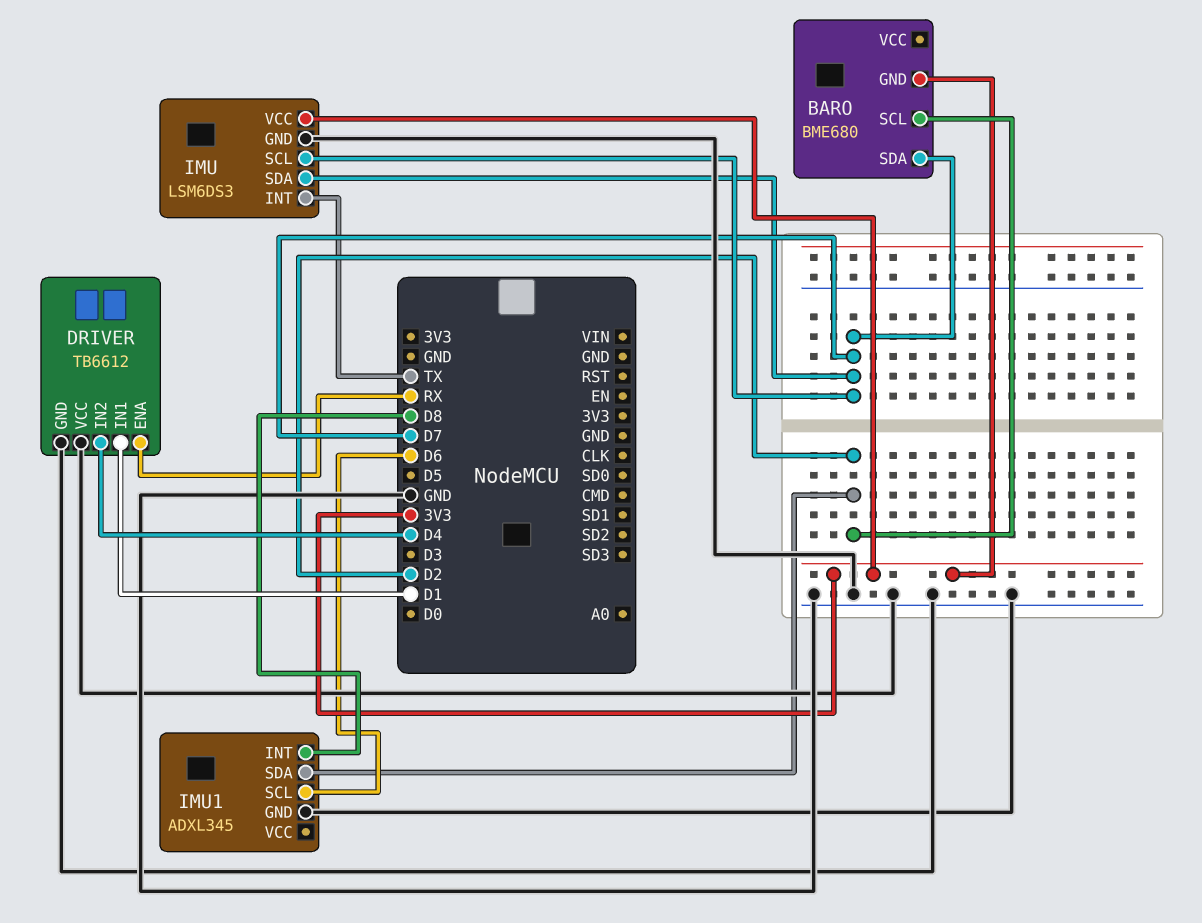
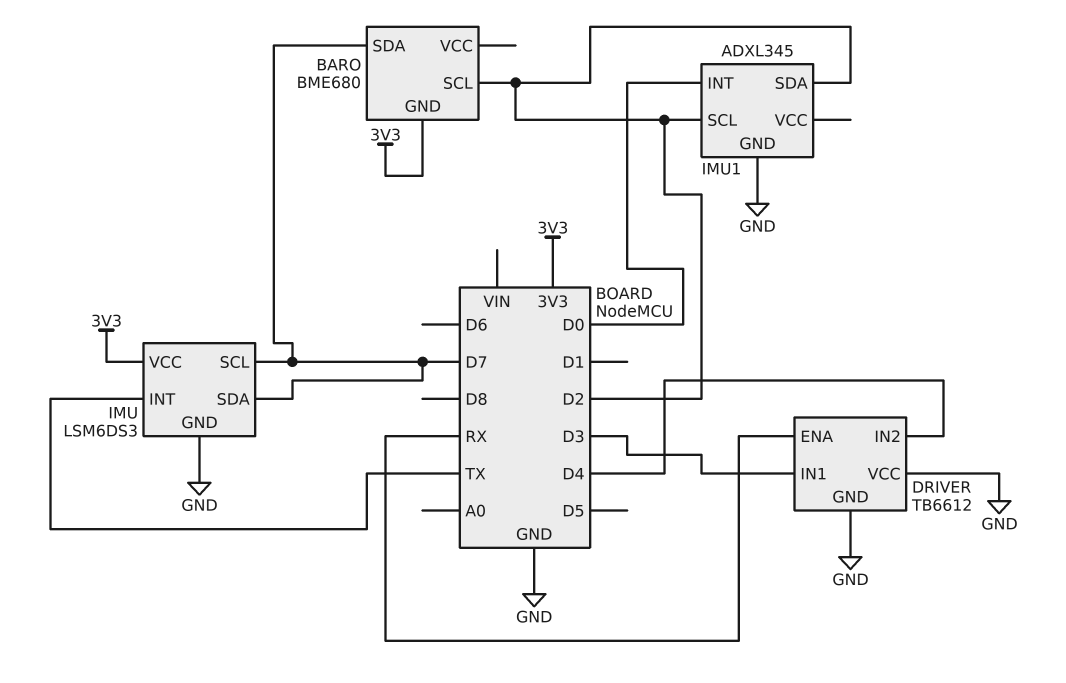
DRIVER pin IN1: D1 -> D3
IMU1 pin INT: D8 -> D0
IMU1 pin SCL: D6 -> D2

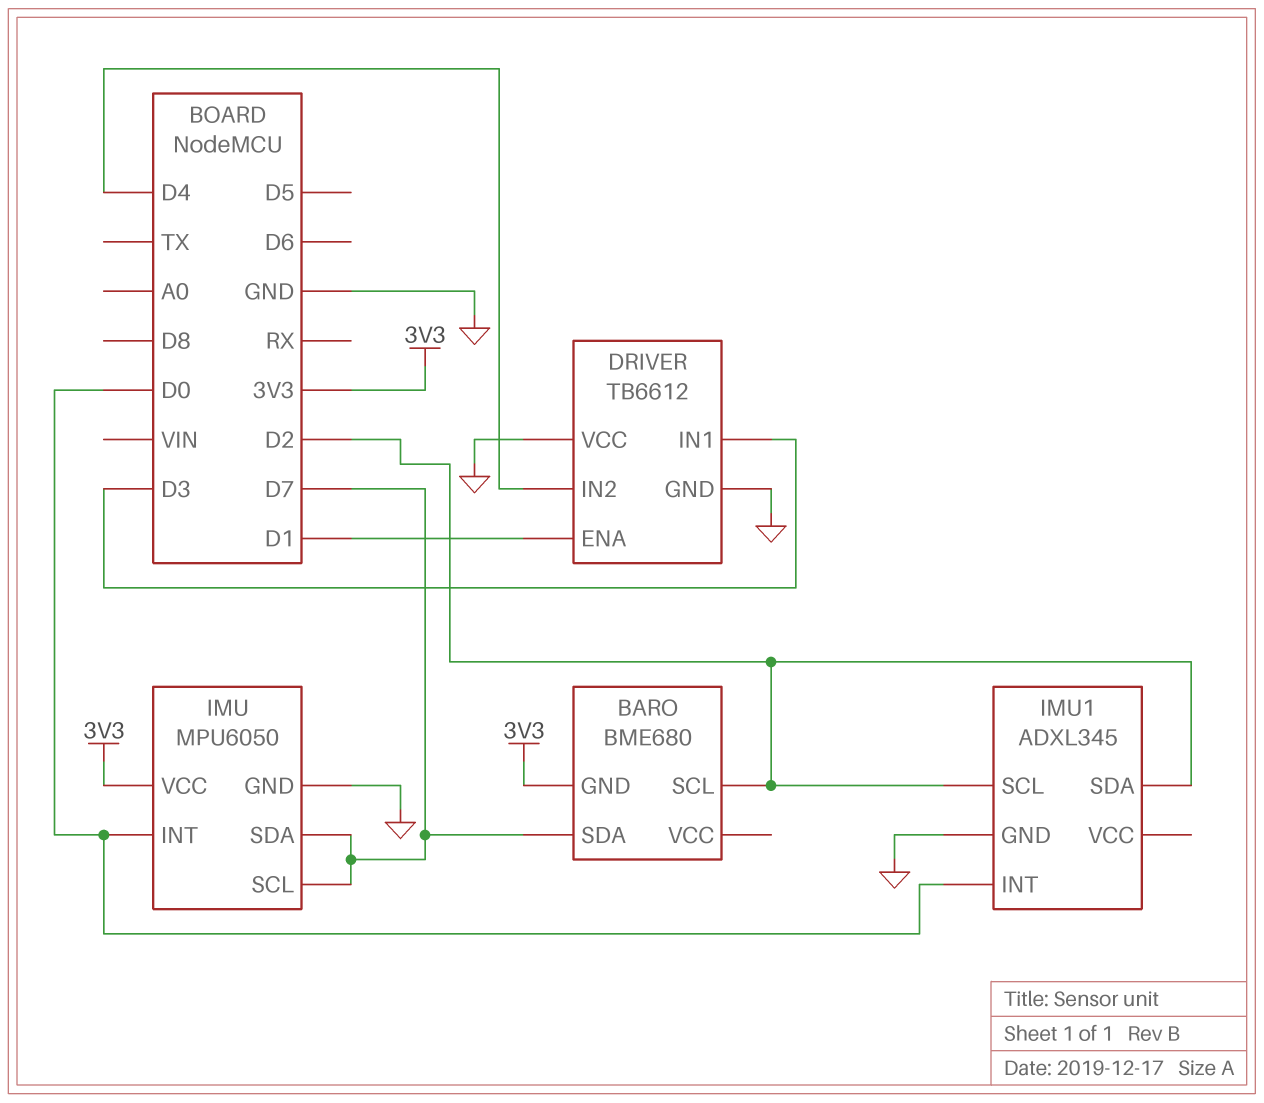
DRIVER pin ENA: RX -> D1
IMU: LSM6DS3 -> MPU6050
IMU pin INT: TX -> D0

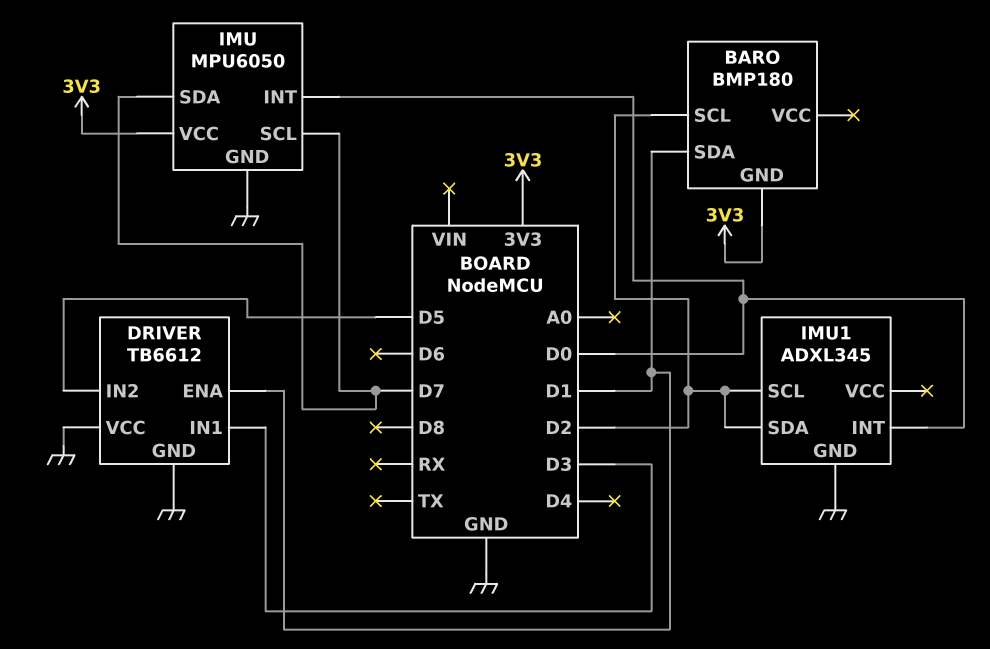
BARO: BME680 -> BMP180
BARO pin SDA: D7 -> D1
DRIVER pin IN2: D4 -> D5

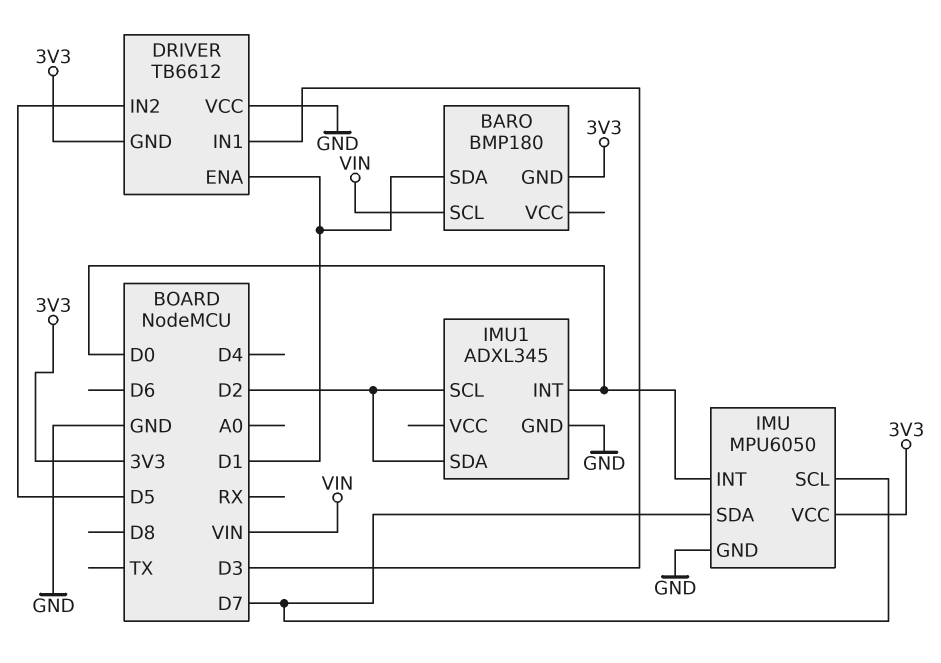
BARO pin SCL: D2 -> VIN
DRIVER pin GND: GND -> 3V3

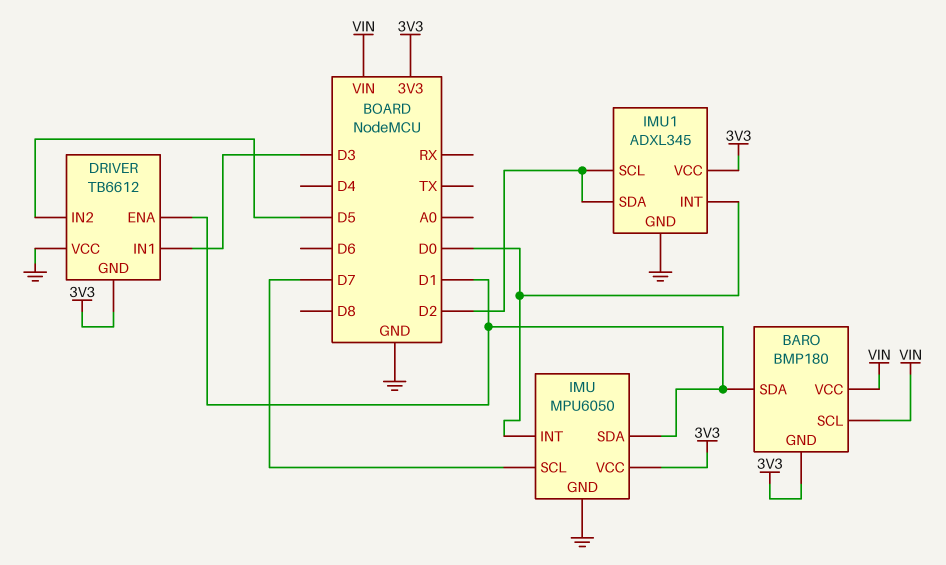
BARO pin VCC: none -> VIN
IMU pin SDA: D7 -> D1
IMU1 pin VCC: none -> 3V3

